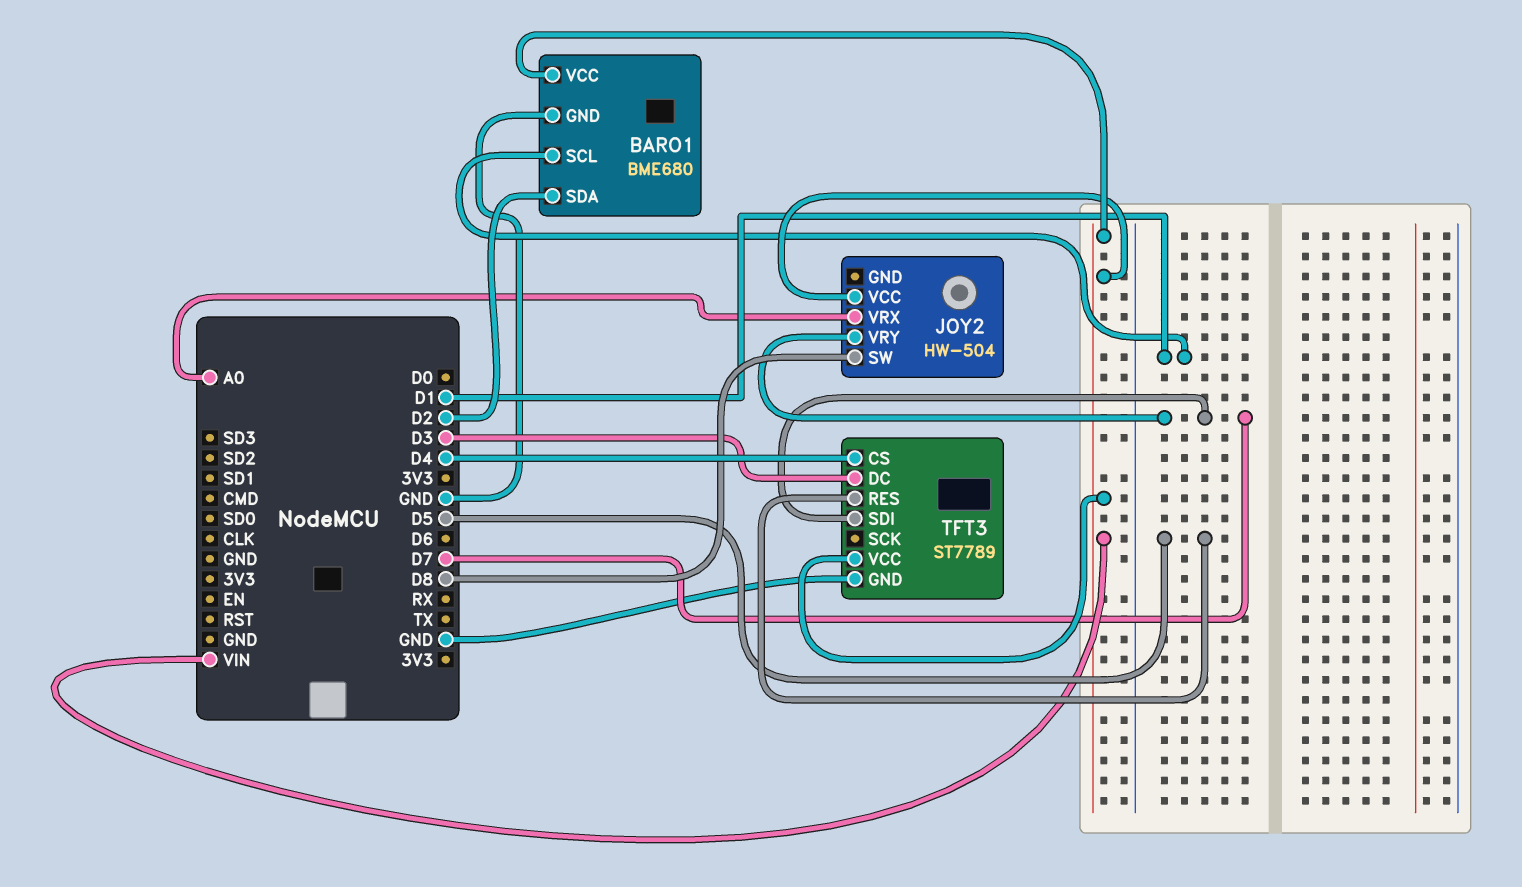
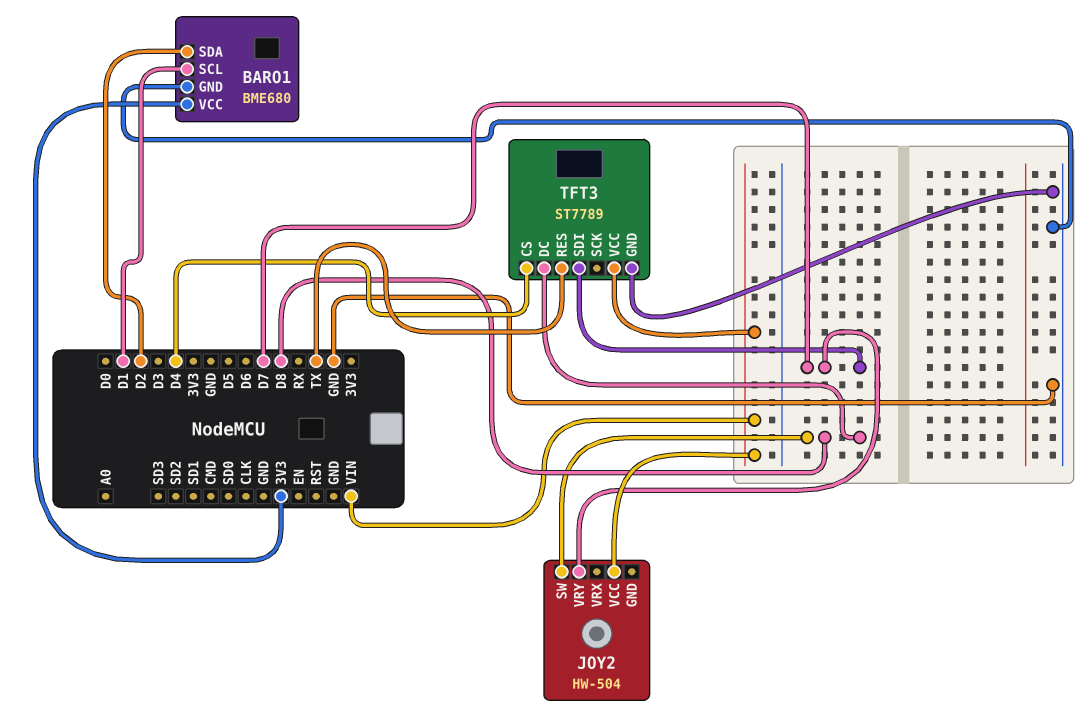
BARO1 pin VCC: VIN -> 3V3
JOY2 pin VRX: A0 -> none
TFT3 pin DC: D3 -> D8
TFT3 pin RES: D5 -> TX

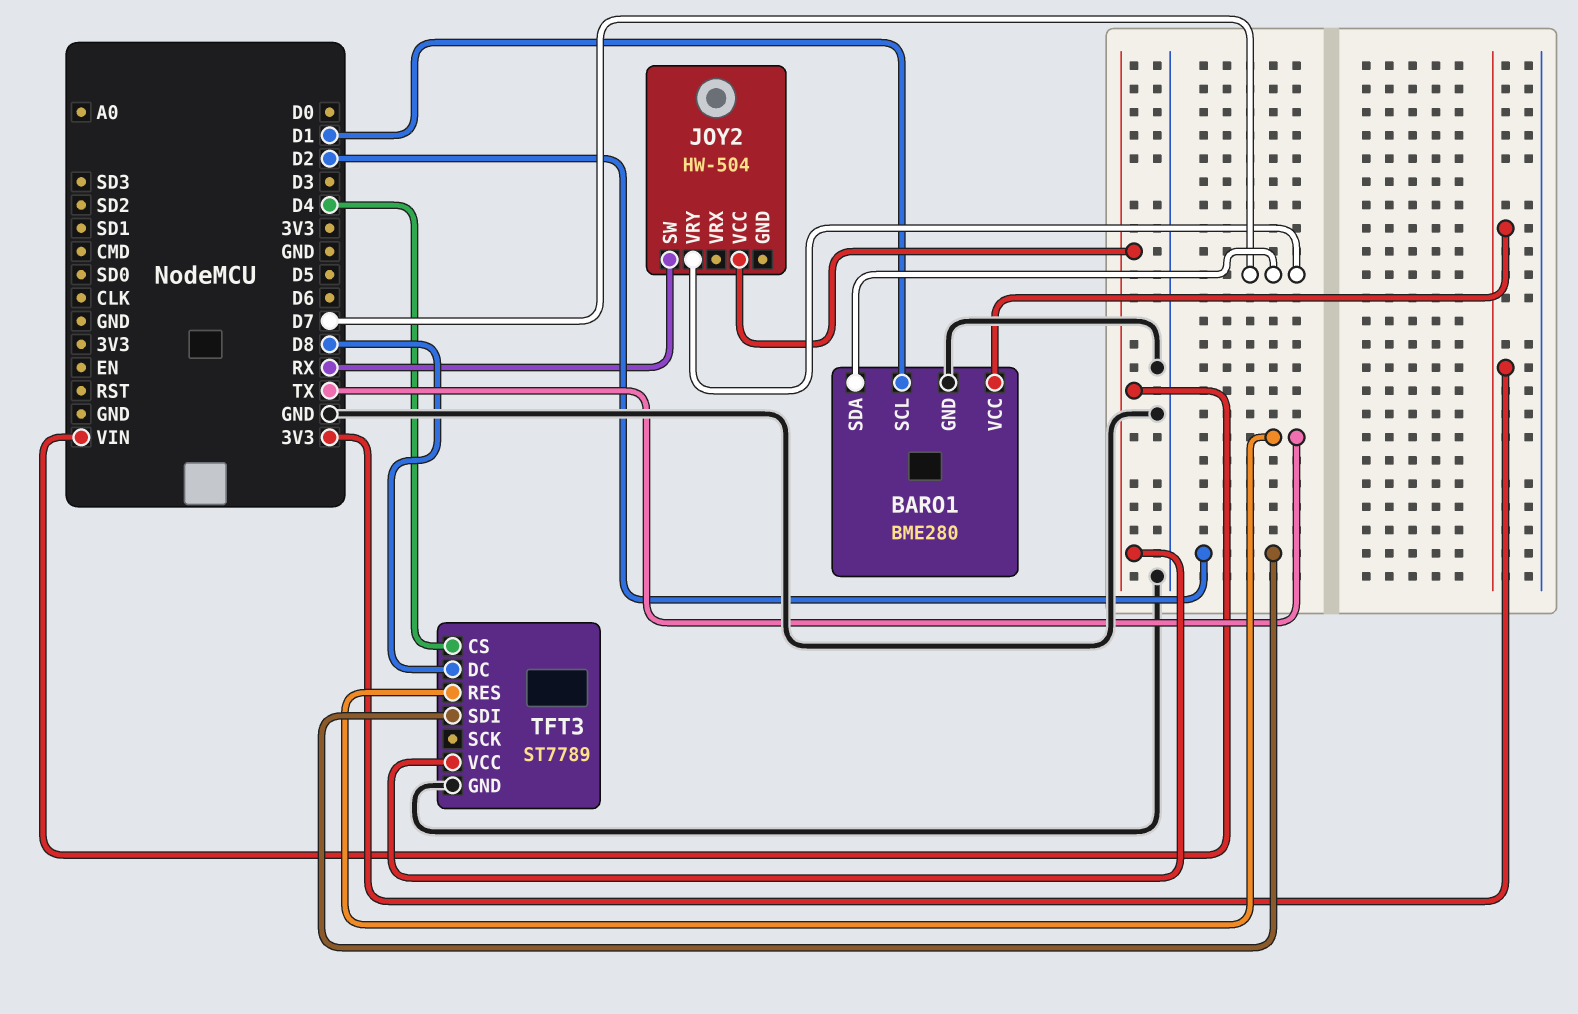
BARO1: BME680 -> BME280
BARO1 pin SDA: D2 -> D7
JOY2 pin SW: D8 -> RX
TFT3 pin SDI: D7 -> D2

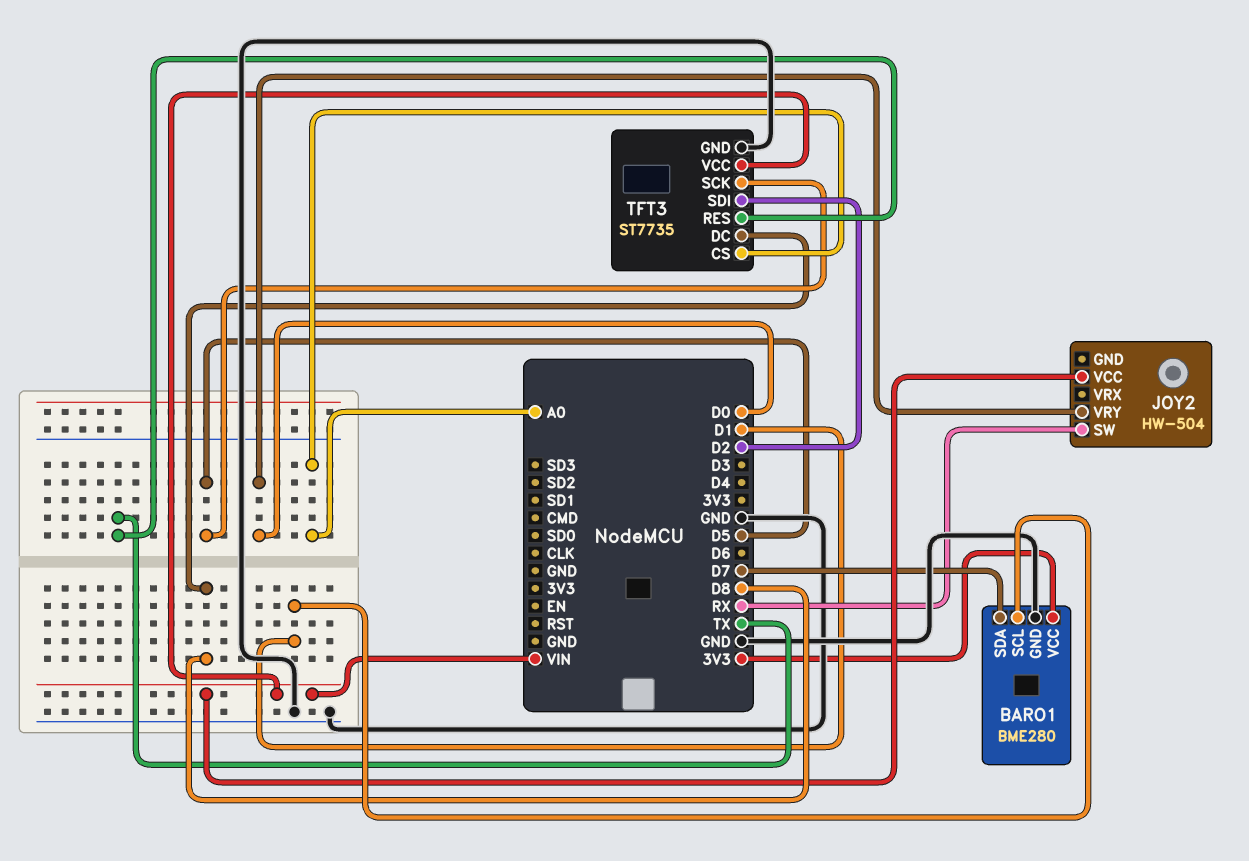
JOY2 pin VRY: D7 -> D0
TFT3: ST7789 -> ST7735
TFT3 pin CS: D4 -> A0
TFT3 pin SCK: none -> D5

